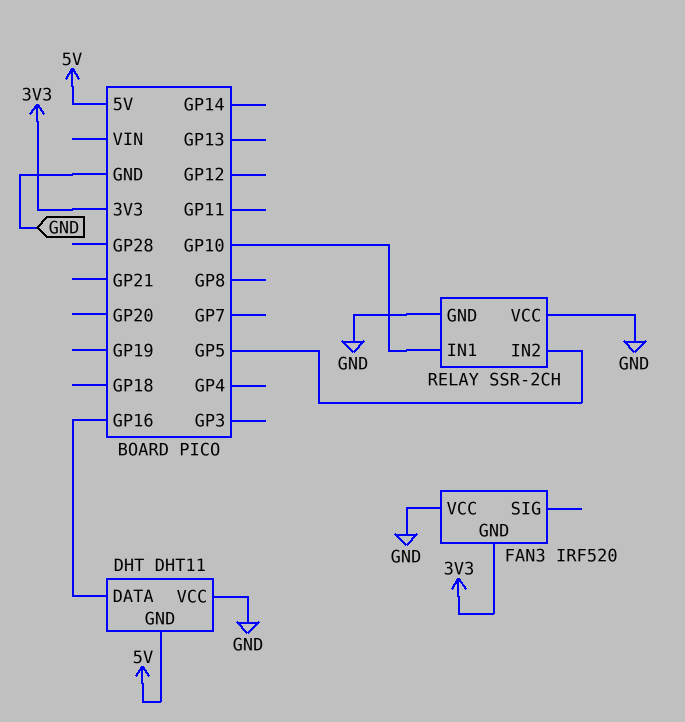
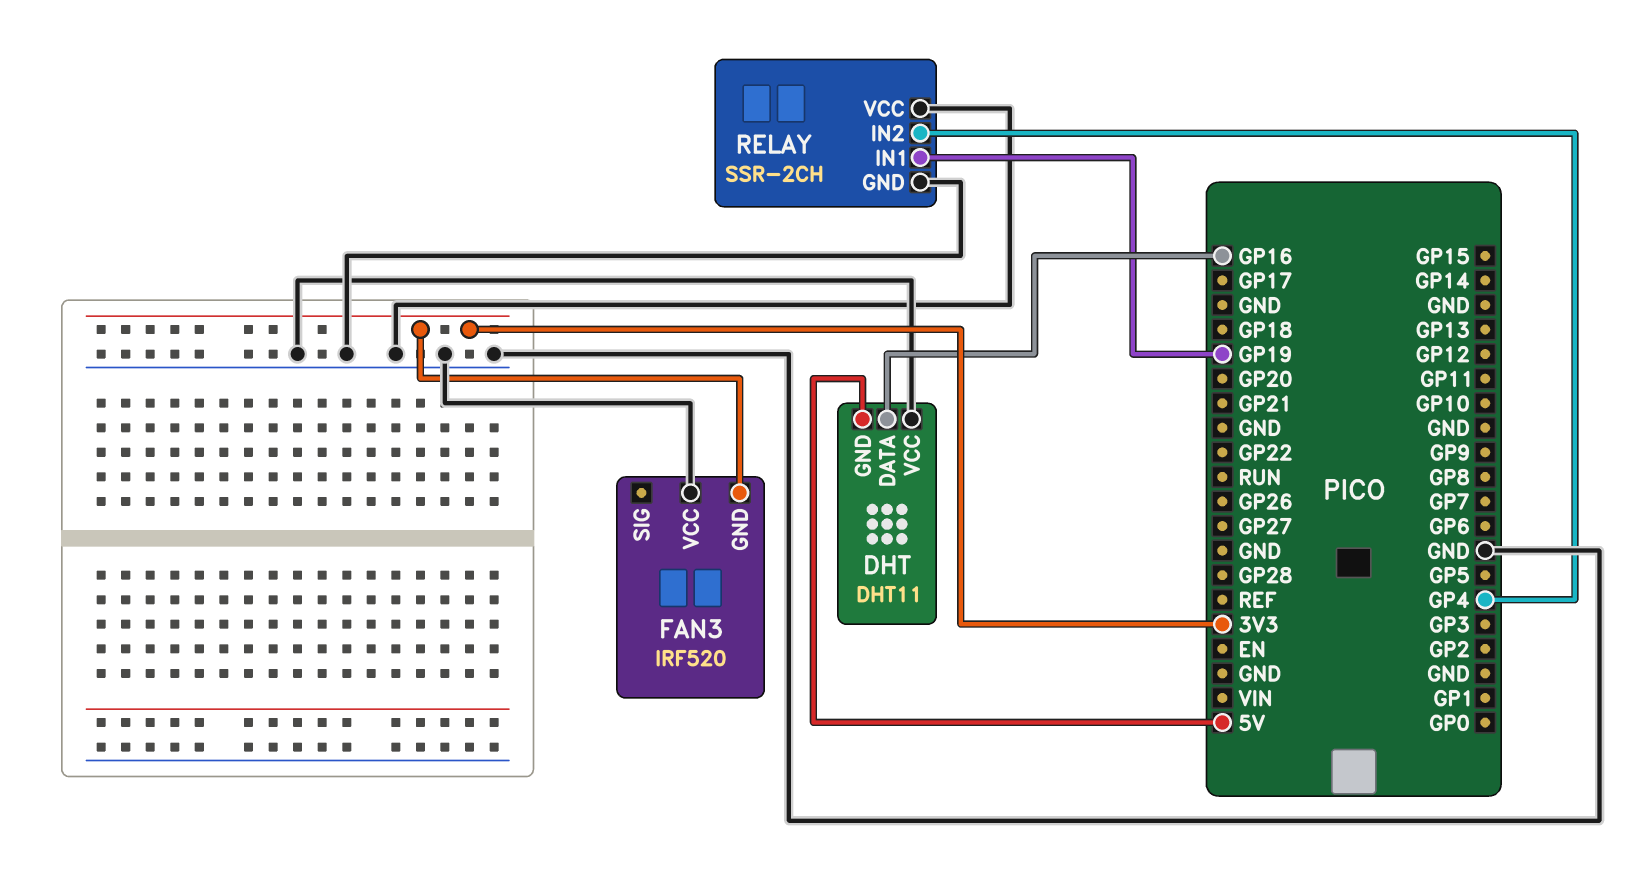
RELAY pin IN1: GP10 -> GP19
RELAY pin IN2: GP5 -> GP4

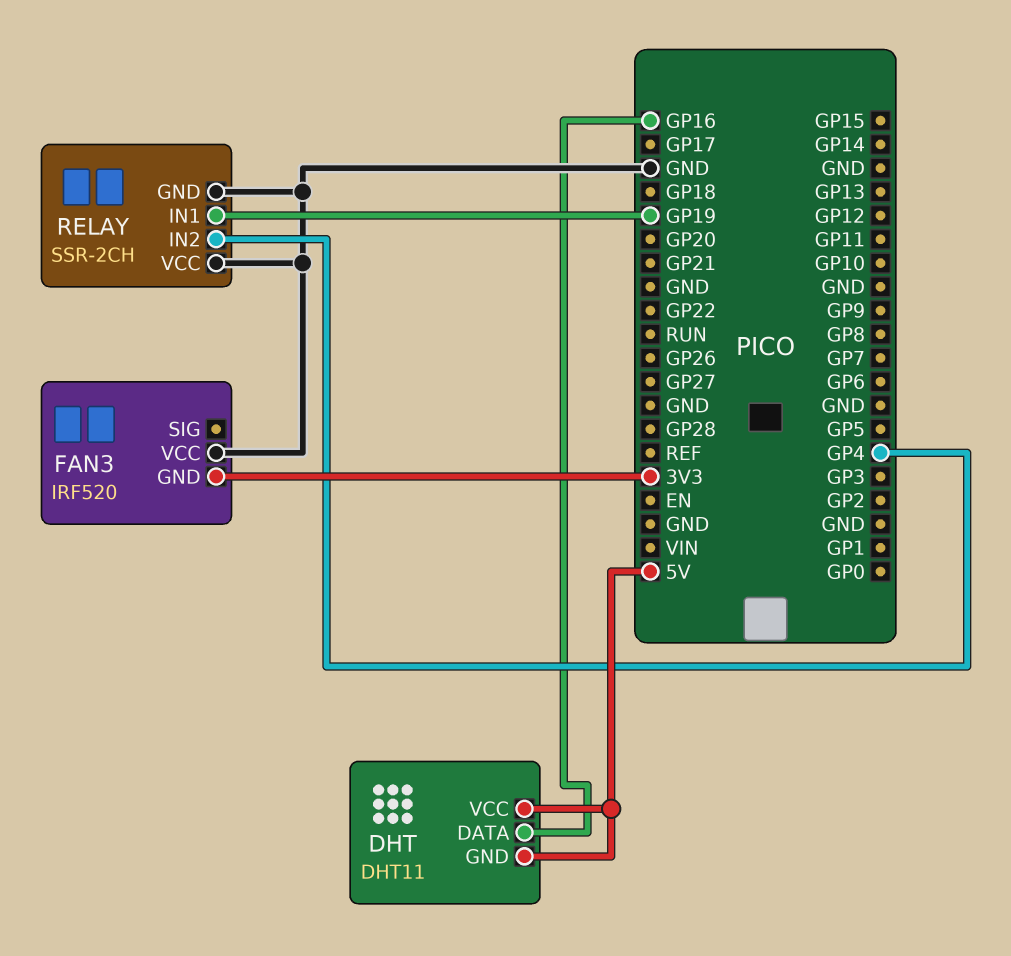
DHT pin VCC: GND -> 5V

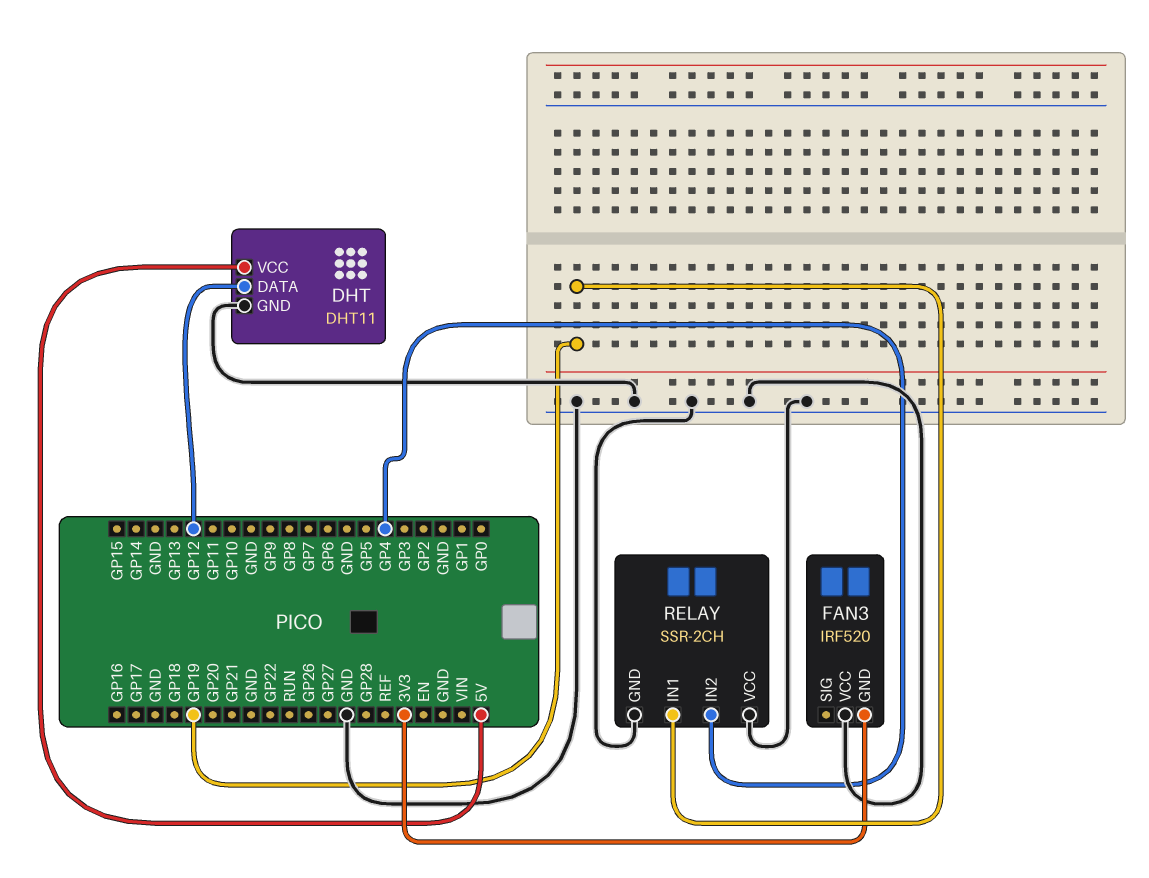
DHT pin DATA: GP16 -> GP12
DHT pin GND: 5V -> GND

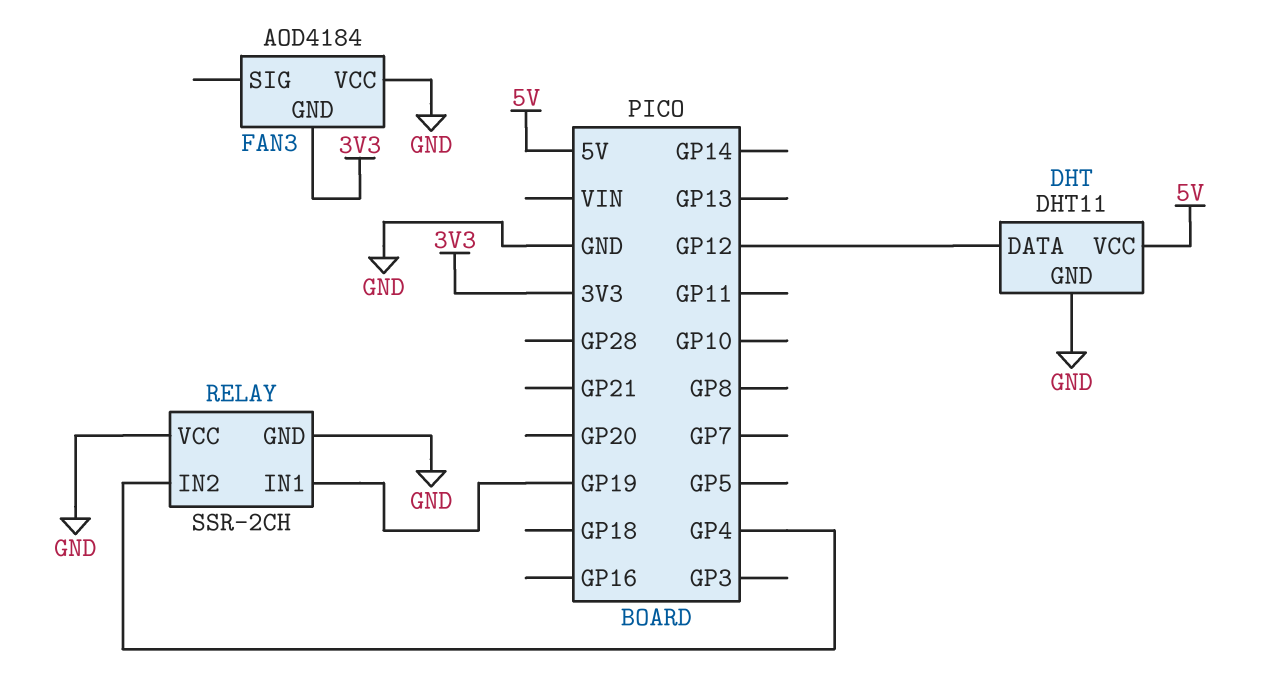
FAN3: IRF520 -> AOD4184

